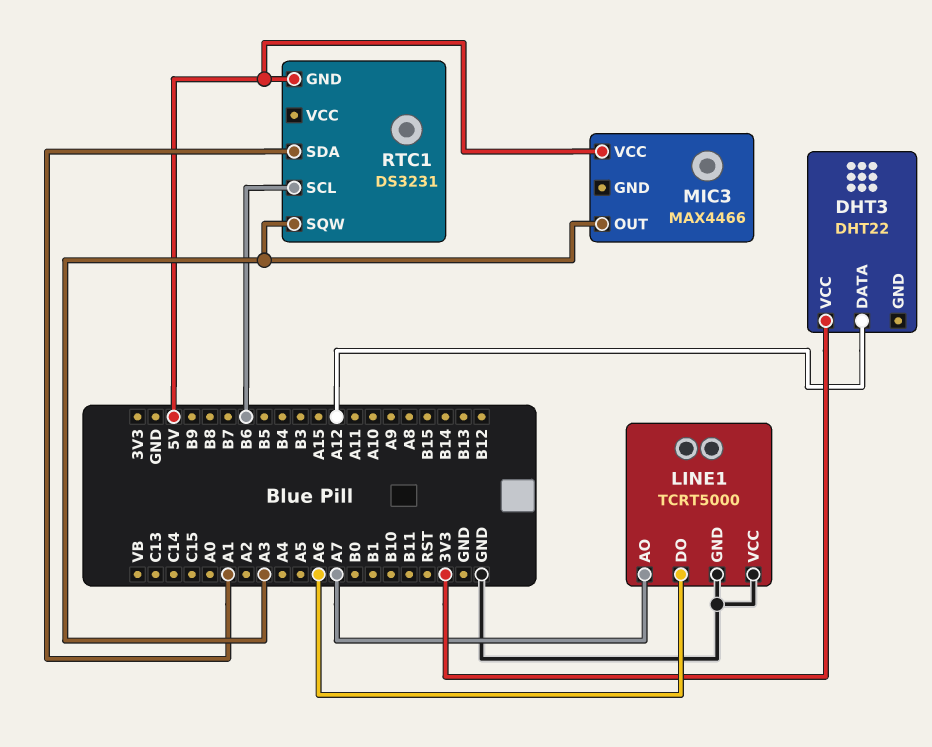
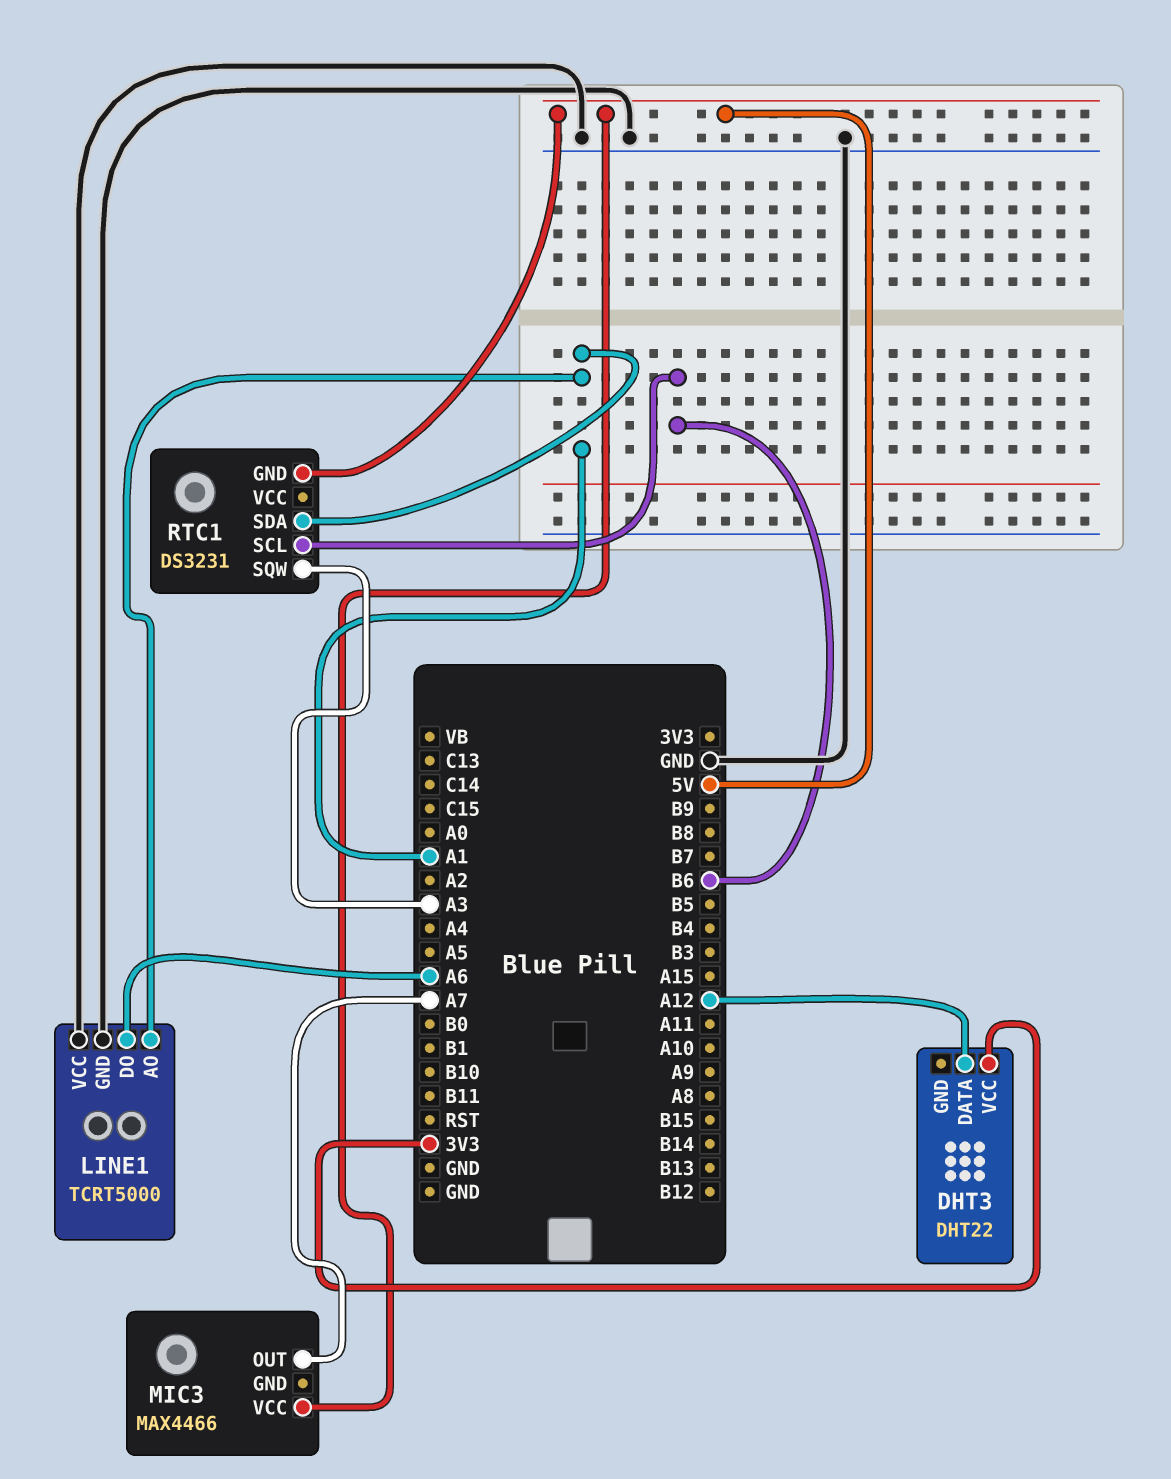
LINE1 pin AO: A7 -> A1
MIC3 pin OUT: A3 -> A7

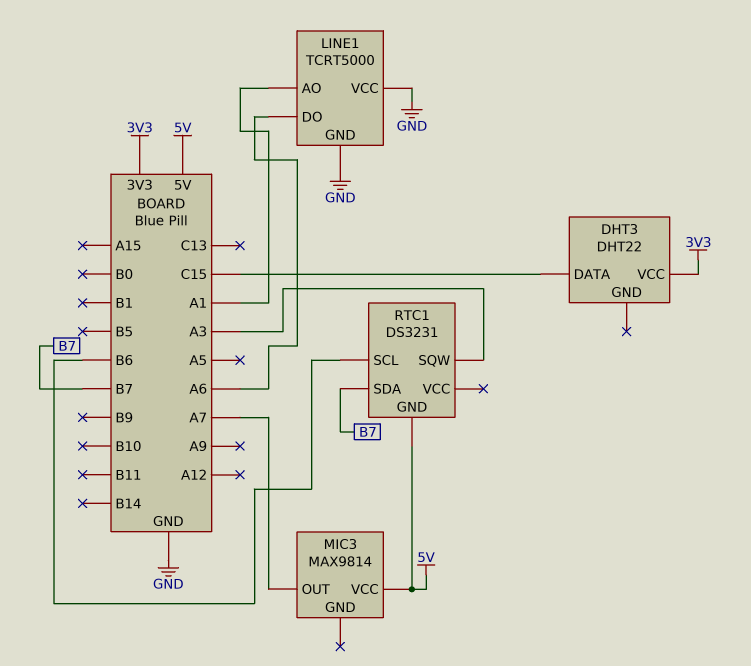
DHT3 pin DATA: A12 -> C15
MIC3: MAX4466 -> MAX9814
RTC1 pin SDA: A1 -> B7

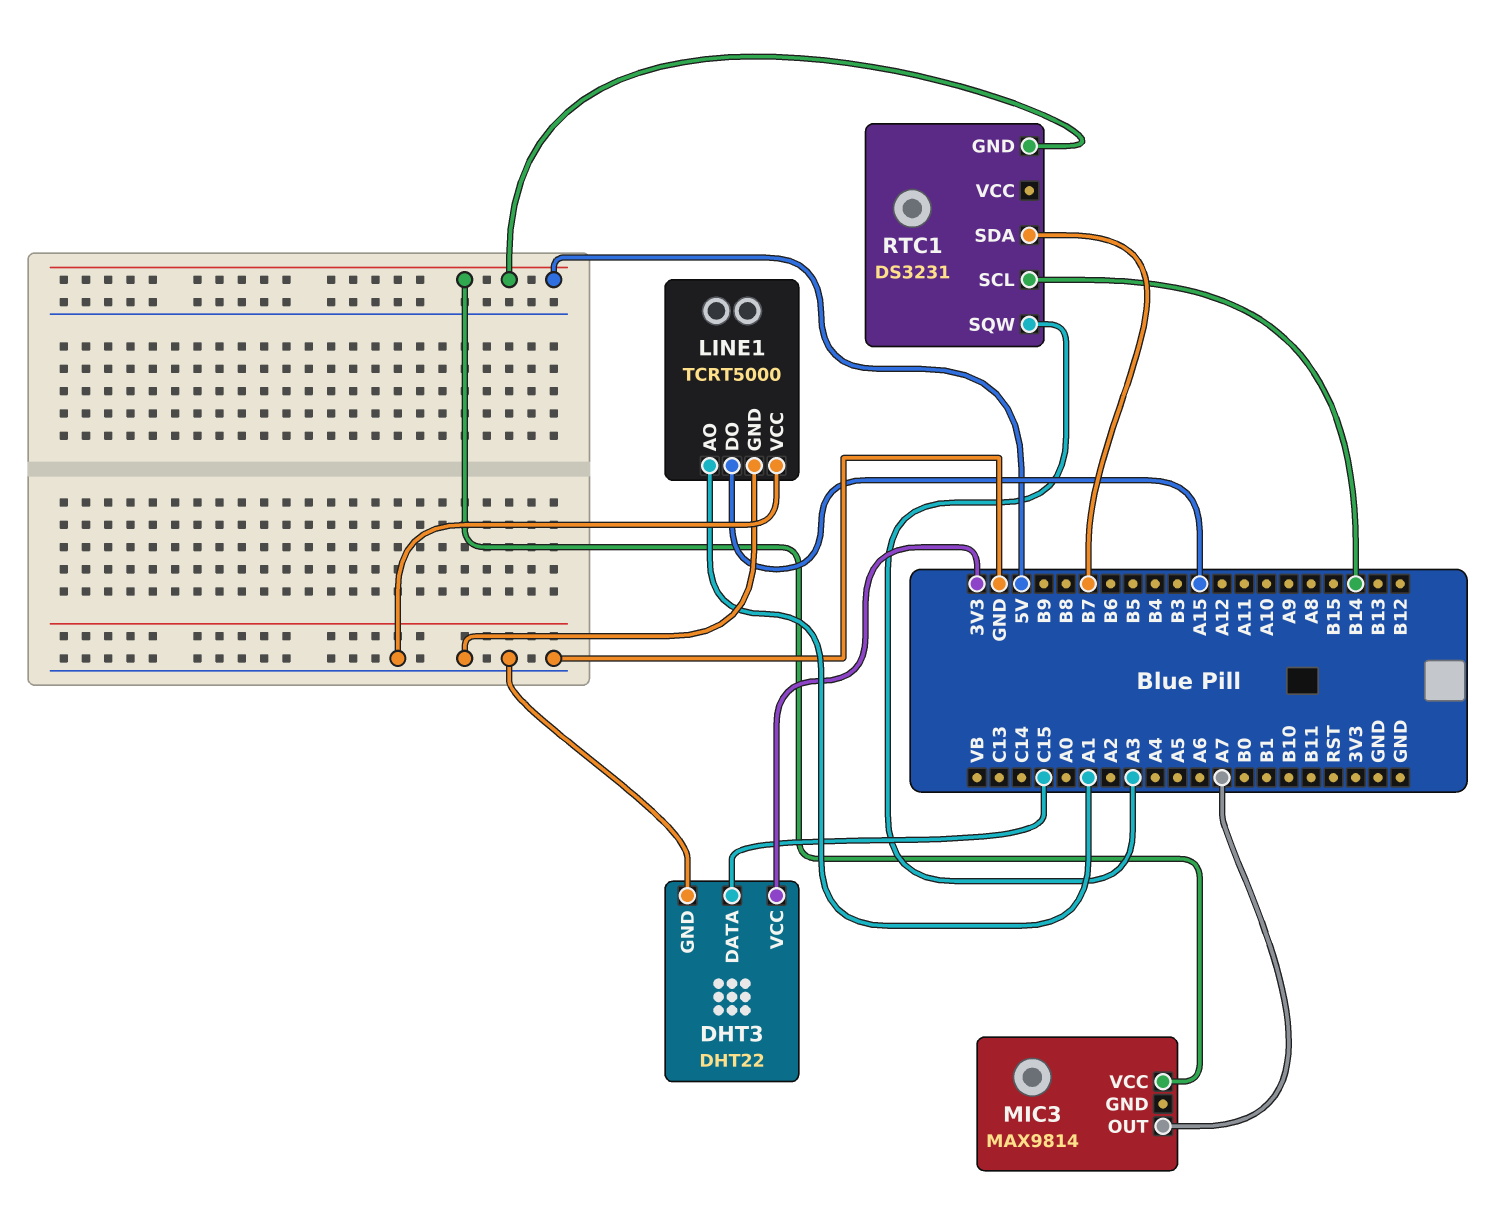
DHT3 pin GND: none -> GND
LINE1 pin DO: A6 -> A15
RTC1 pin SCL: B6 -> B14

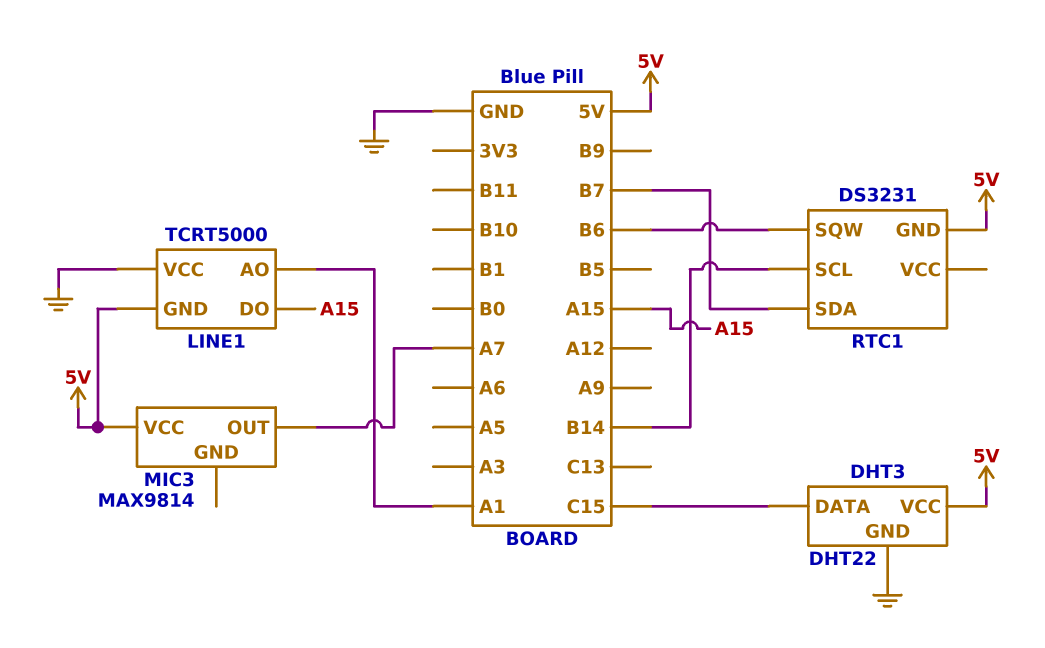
DHT3 pin VCC: 3V3 -> 5V
LINE1 pin GND: GND -> 5V
RTC1 pin SQW: A3 -> B6

